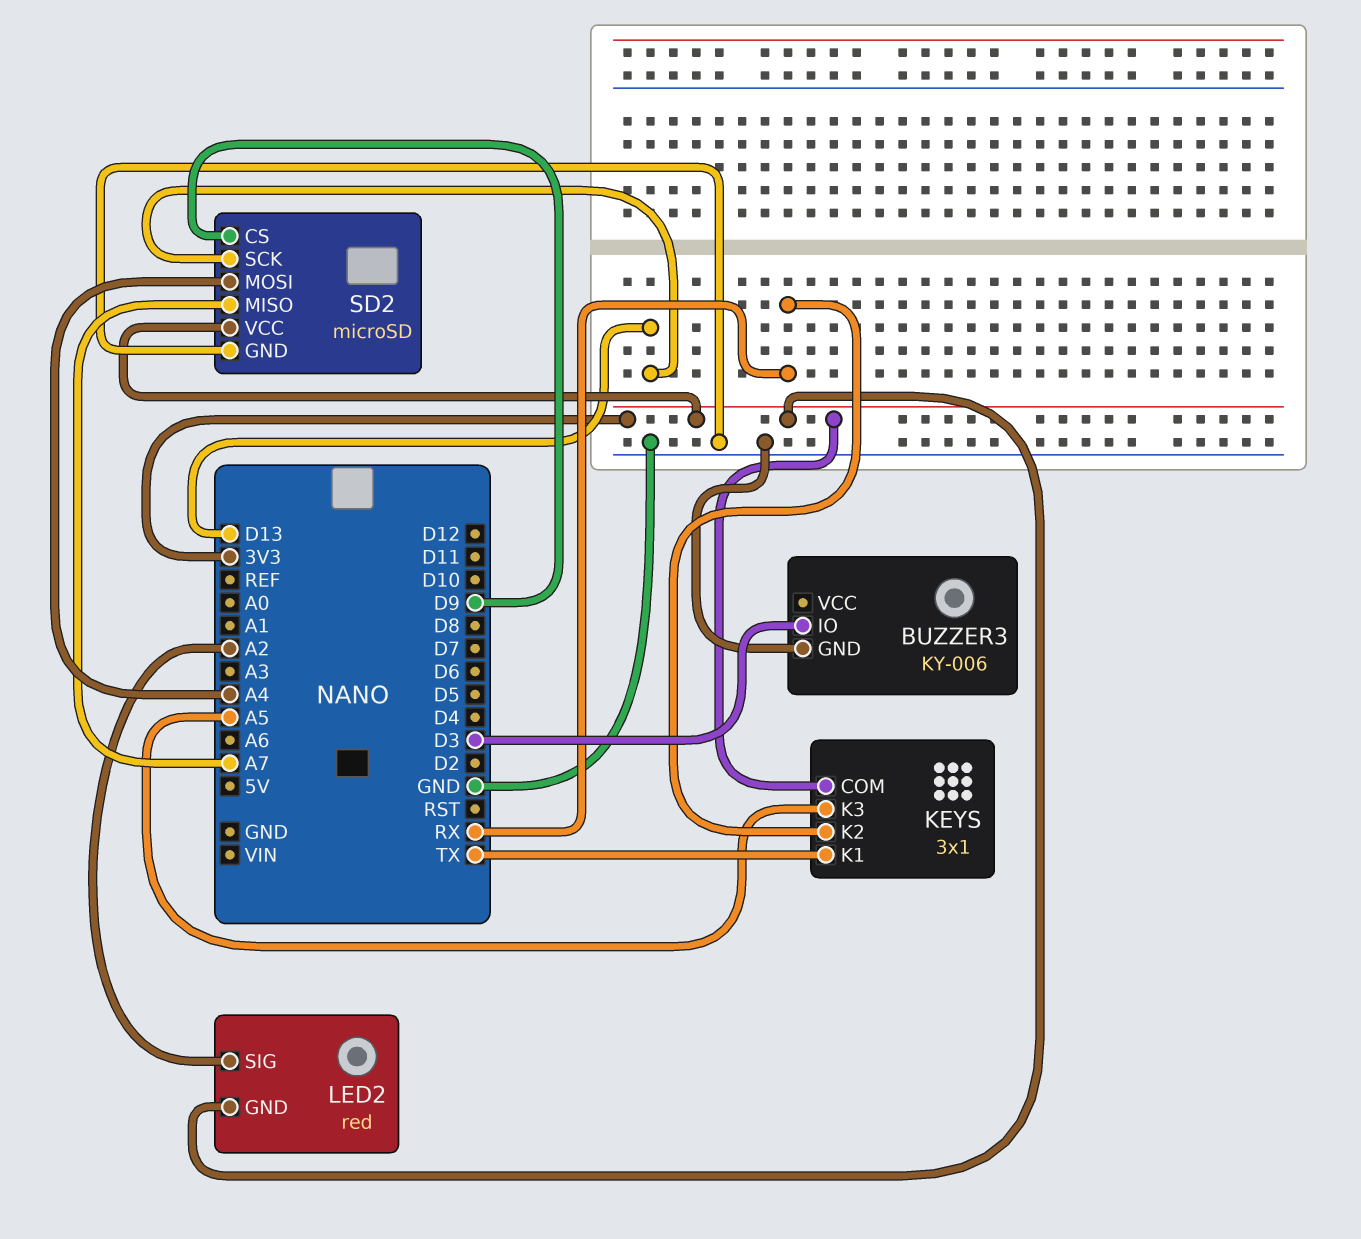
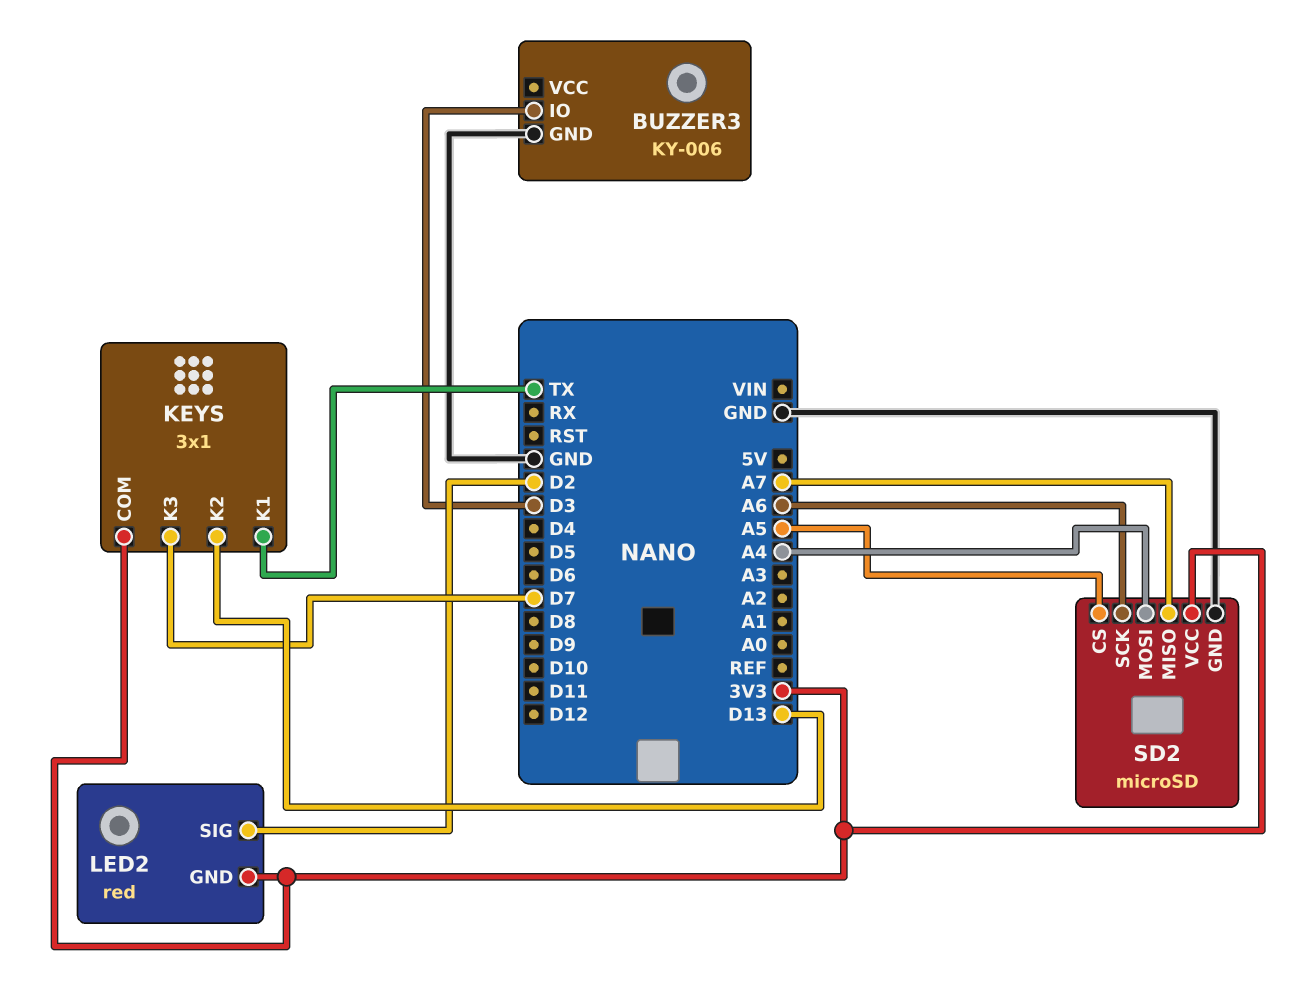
KEYS pin K2: RX -> D13
KEYS pin K3: A5 -> D7
LED2 pin SIG: A2 -> D2
SD2 pin CS: D9 -> A5
SD2 pin SCK: D13 -> A6

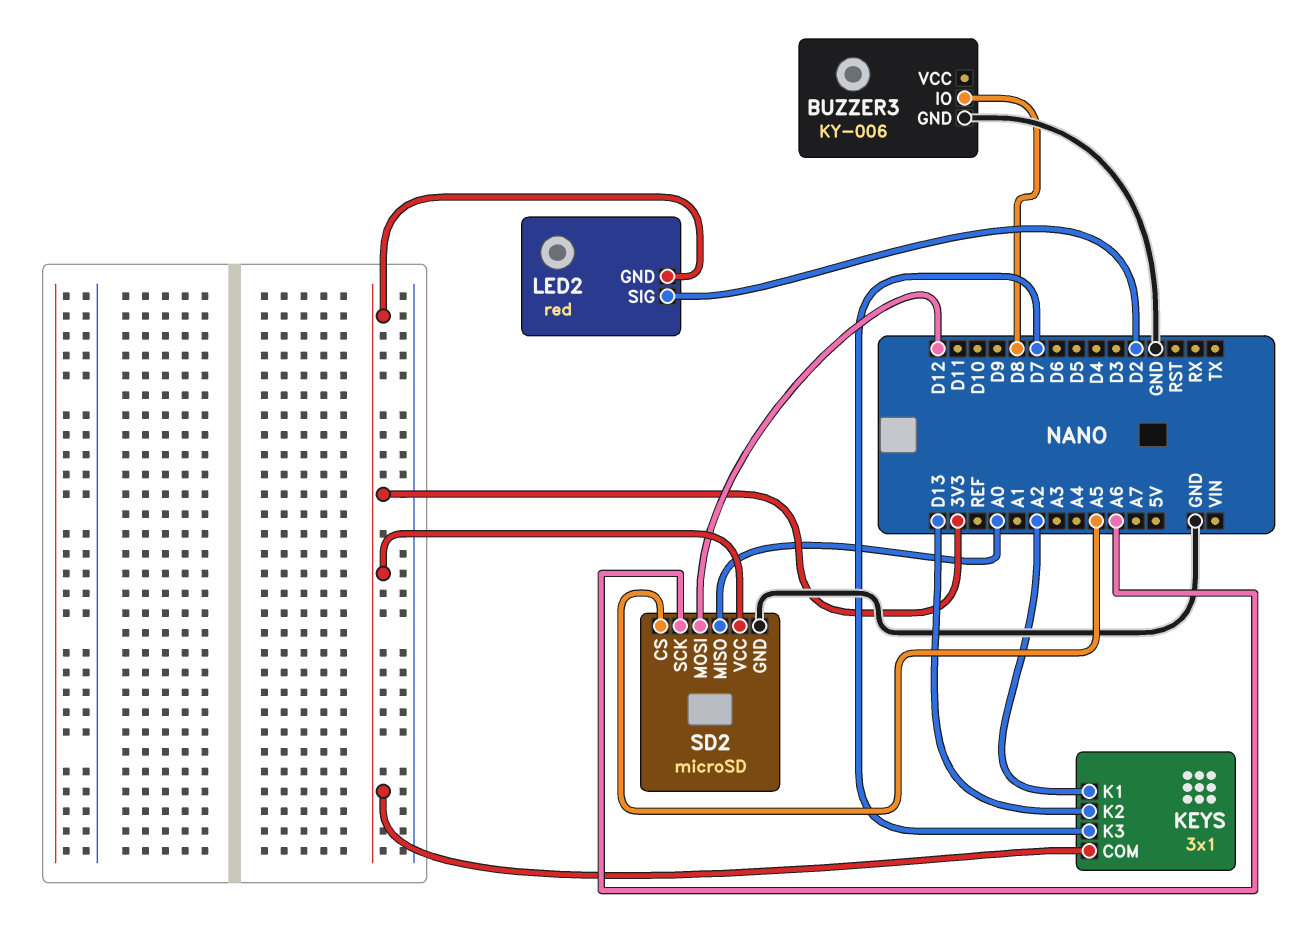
BUZZER3 pin IO: D3 -> D8
KEYS pin K1: TX -> A2
SD2 pin MISO: A7 -> A0
SD2 pin MOSI: A4 -> D12

